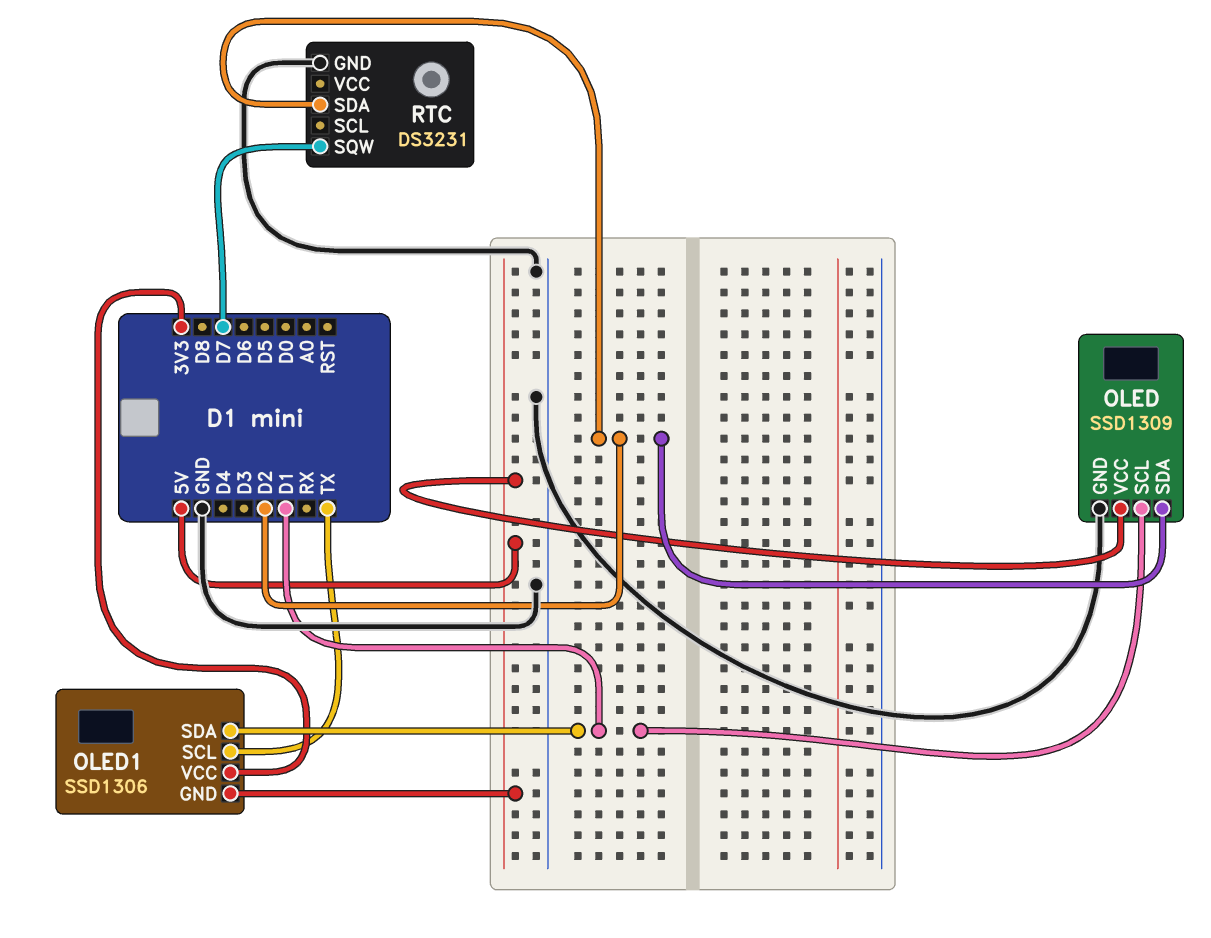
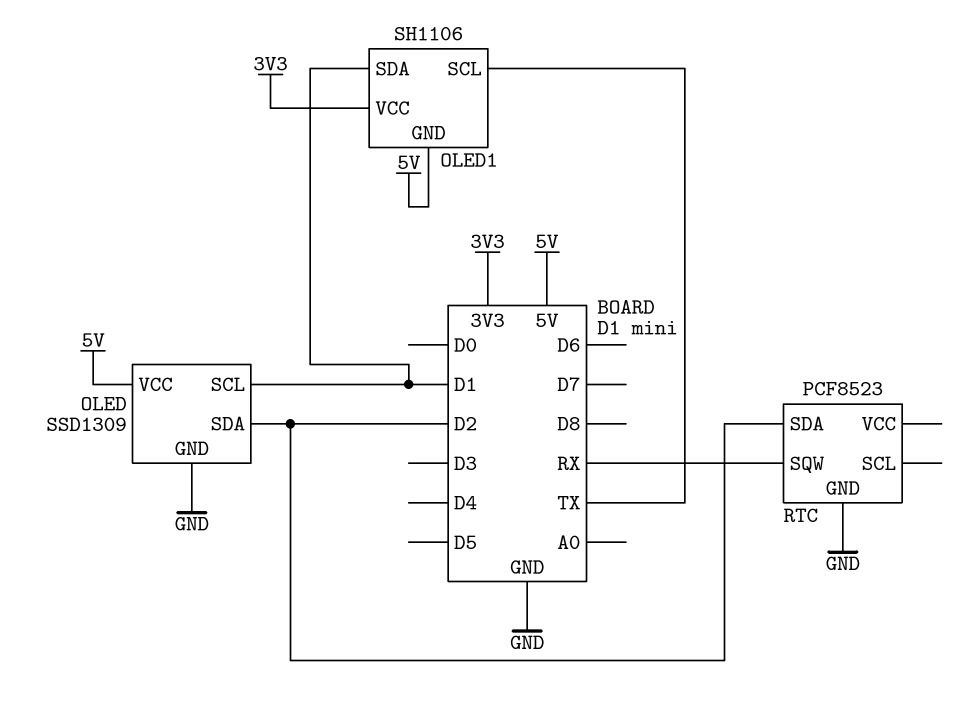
OLED1: SSD1306 -> SH1106
RTC: DS3231 -> PCF8523
RTC pin SQW: D7 -> RX

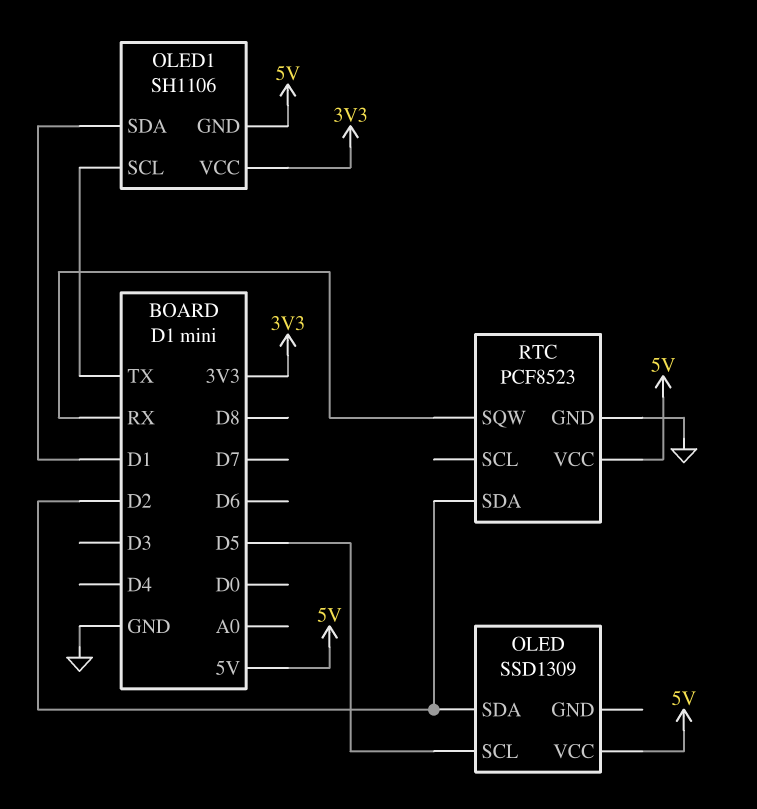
OLED pin GND: GND -> none
OLED pin SCL: D1 -> D5
RTC pin VCC: none -> 5V

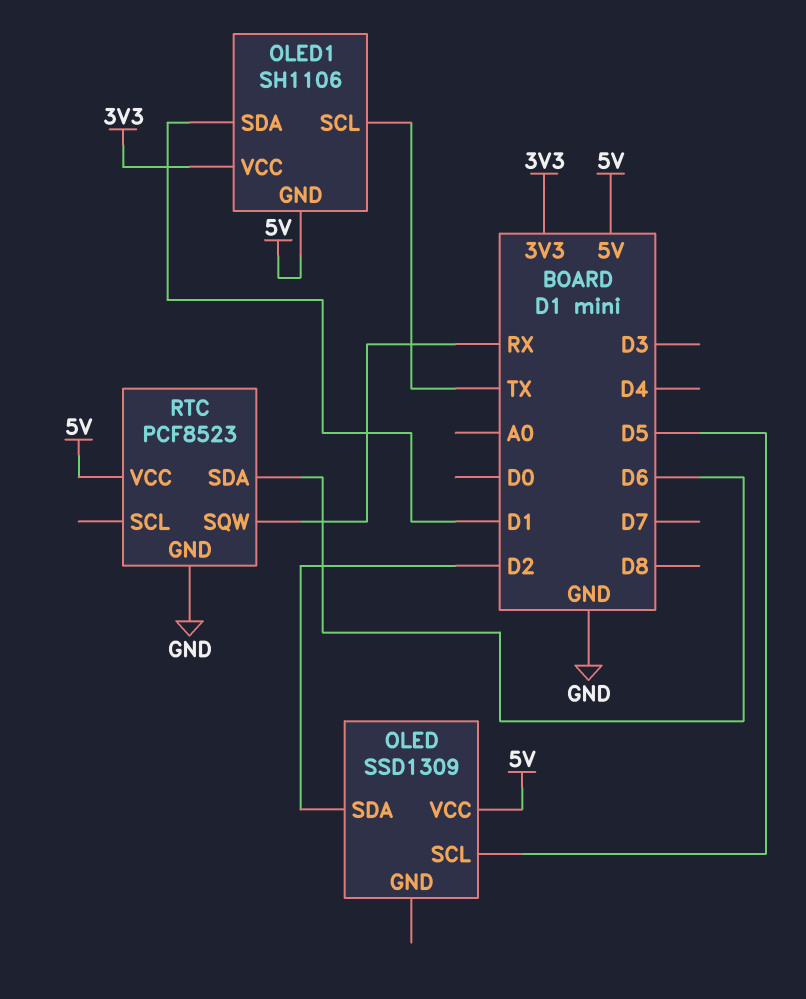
RTC pin SDA: D2 -> D6

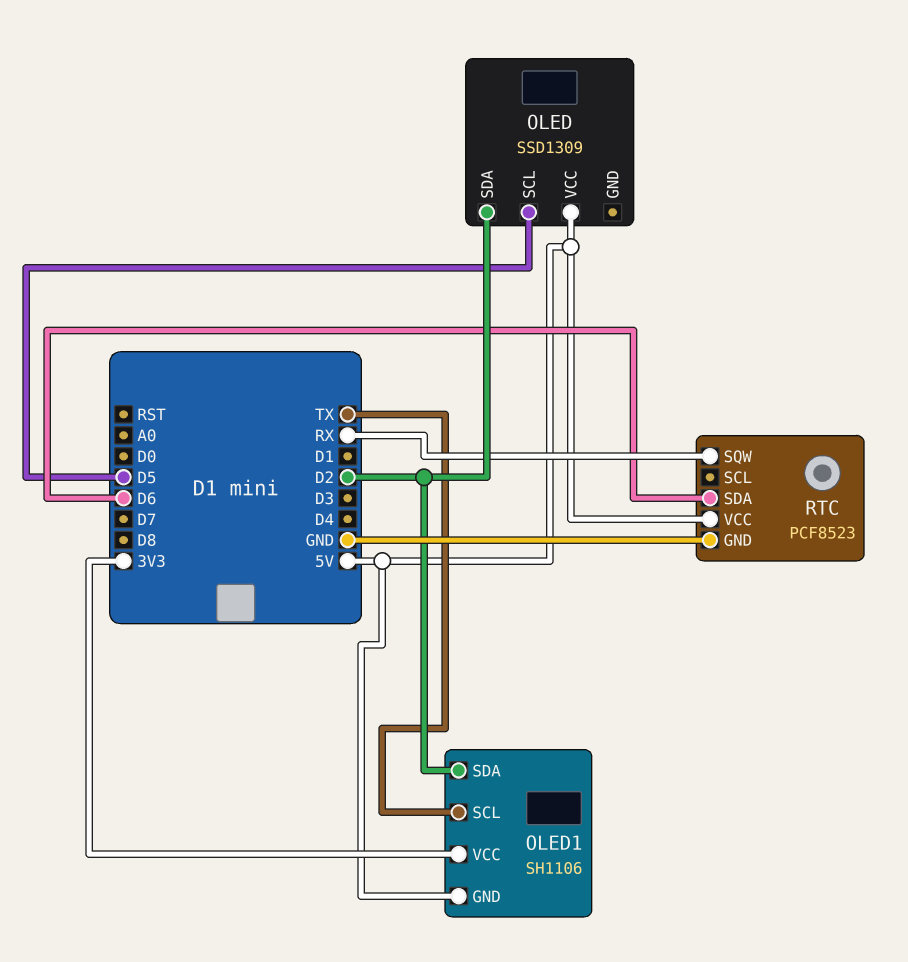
OLED1 pin SDA: D1 -> D2

